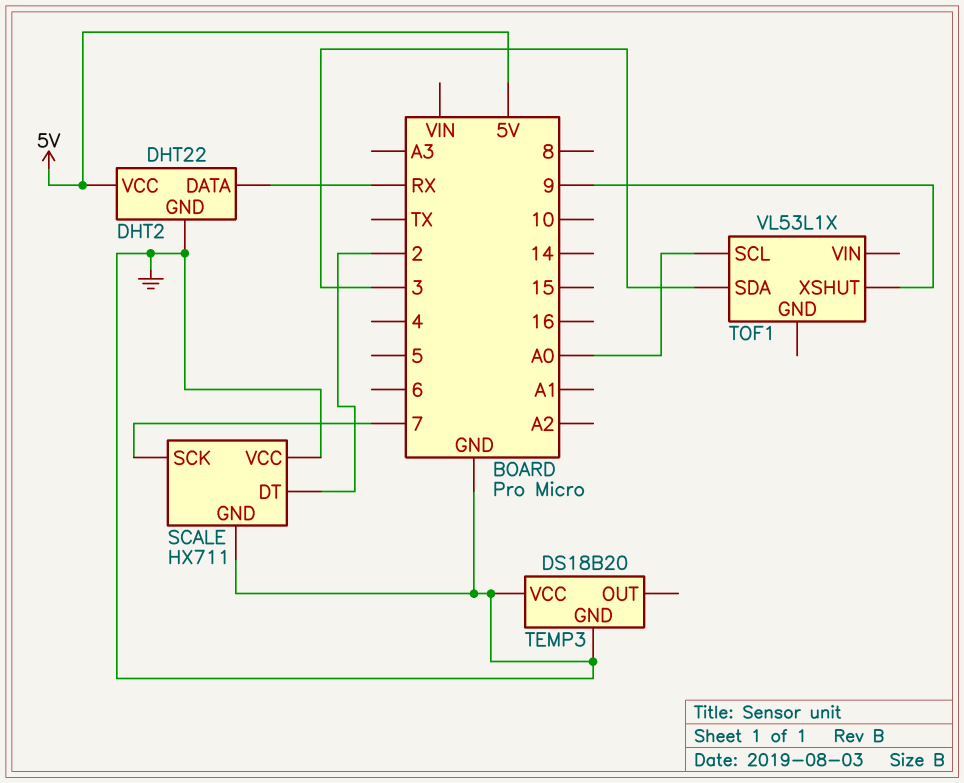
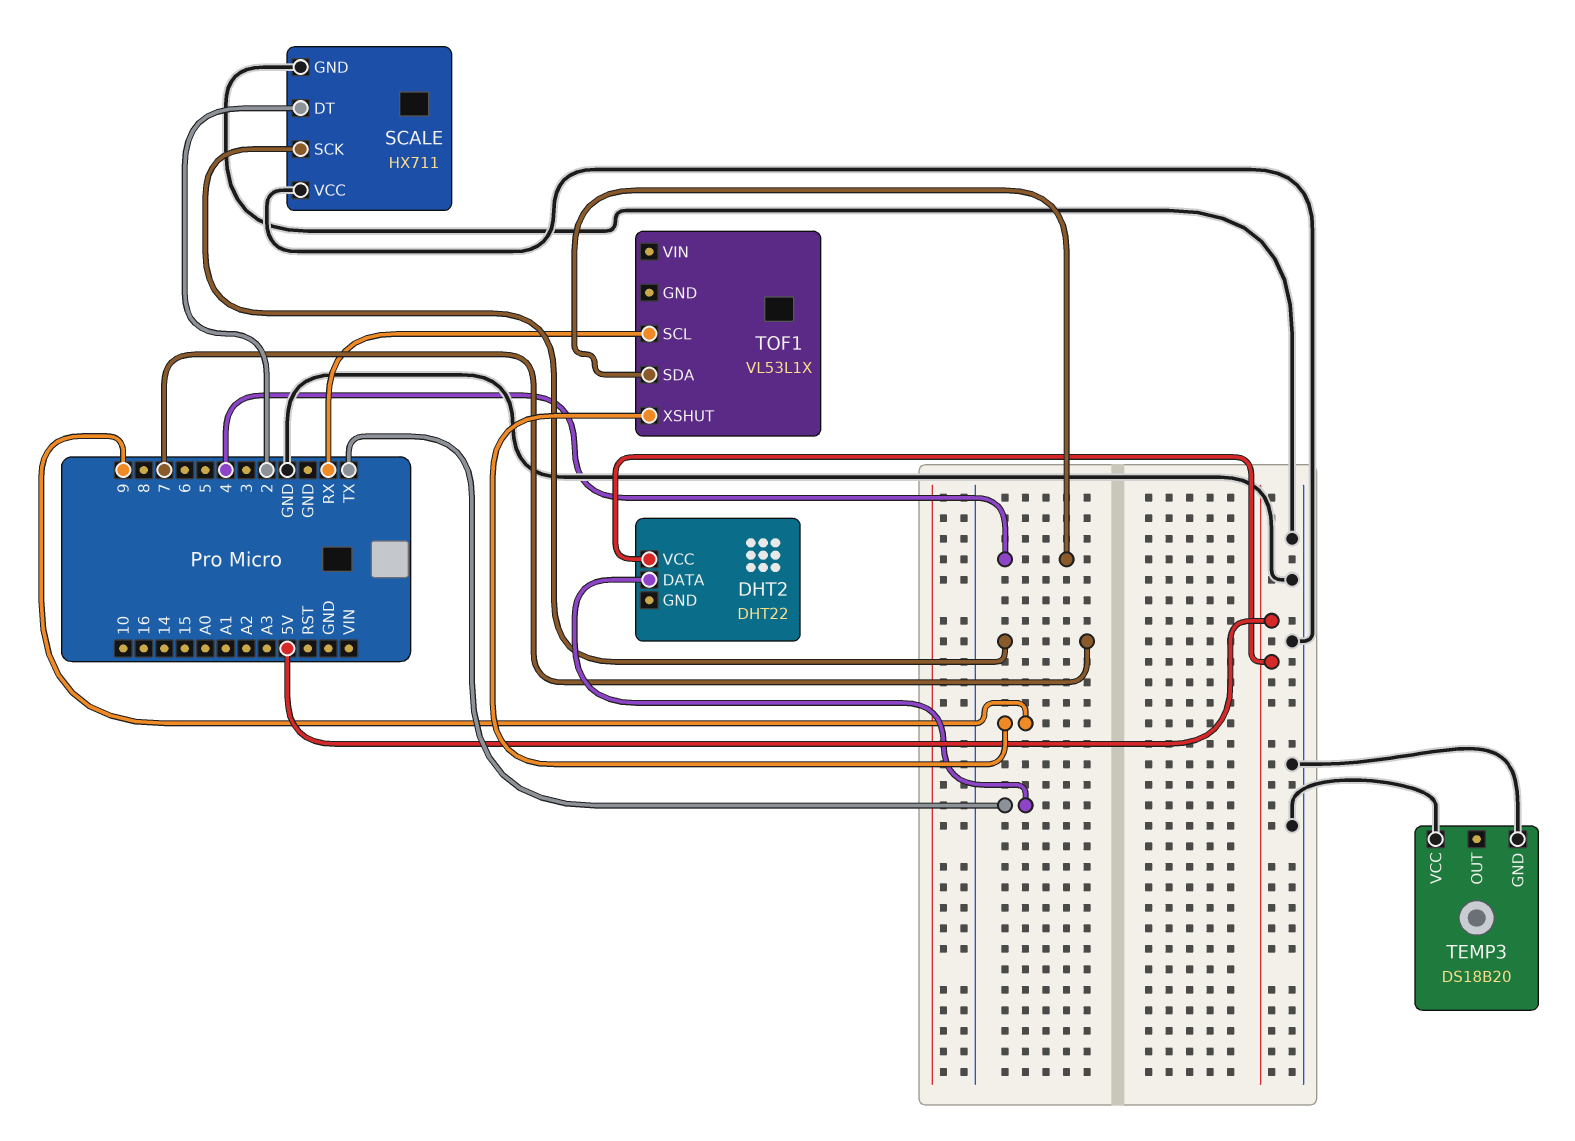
DHT2 pin DATA: RX -> TX
DHT2 pin GND: GND -> none
TOF1 pin SCL: A0 -> RX
TOF1 pin SDA: 3 -> 4

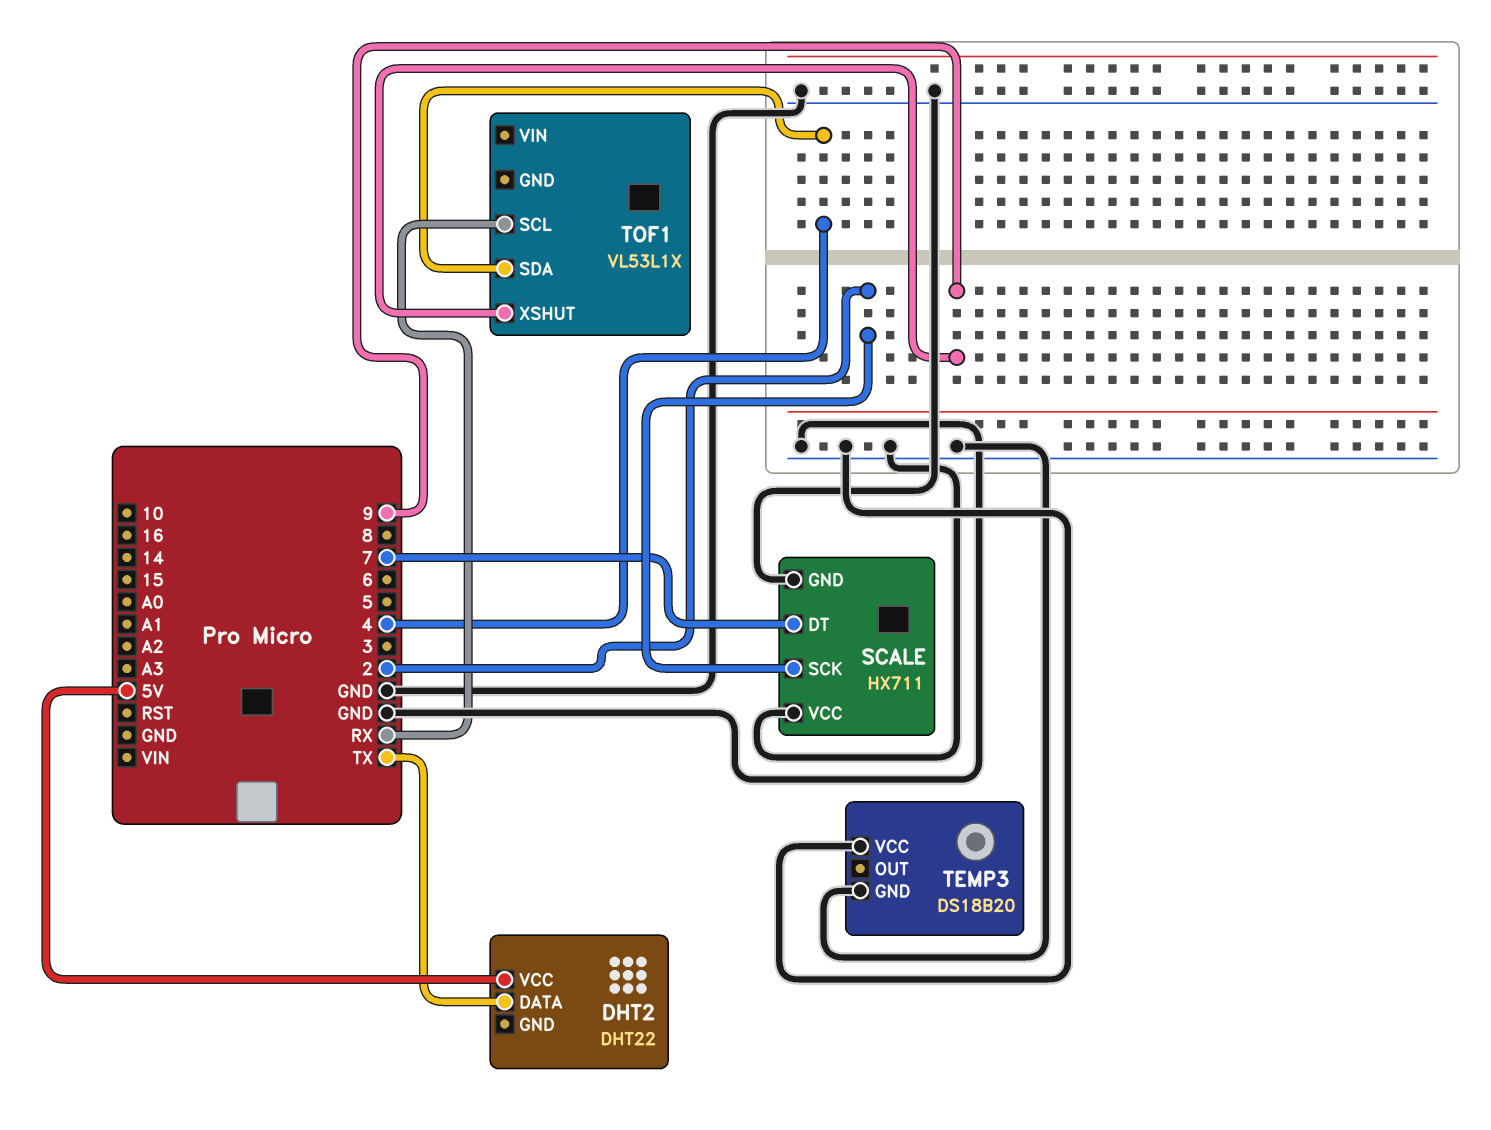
SCALE pin DT: 2 -> 7
SCALE pin SCK: 7 -> 2

